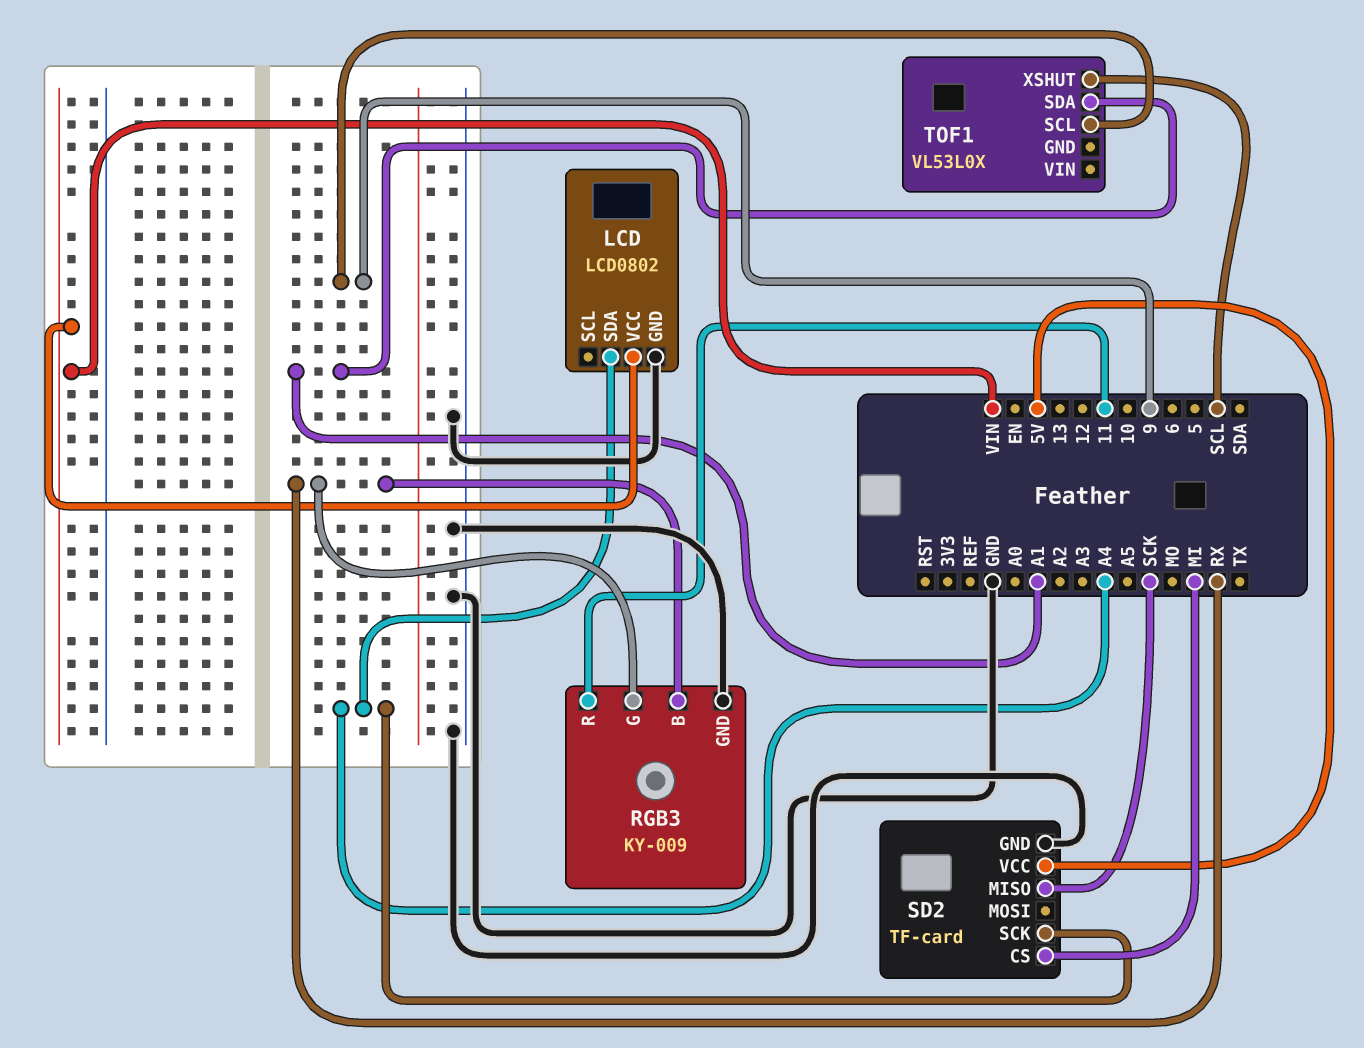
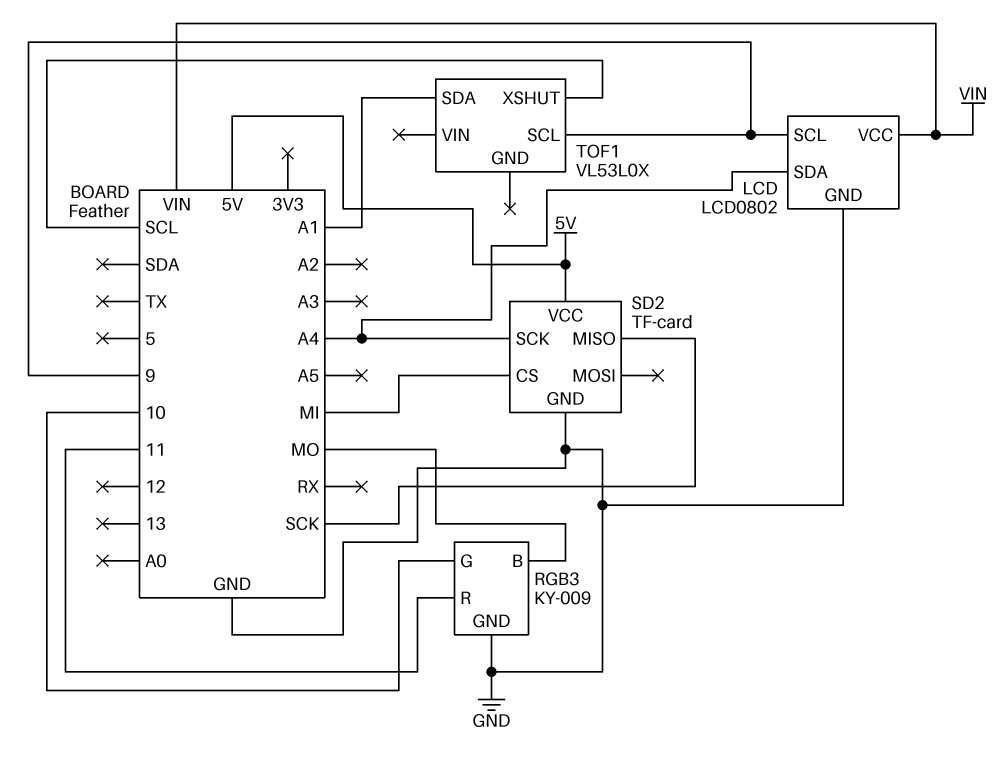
LCD pin SCL: none -> 9
RGB3 pin B: RX -> MO
RGB3 pin G: RX -> 10

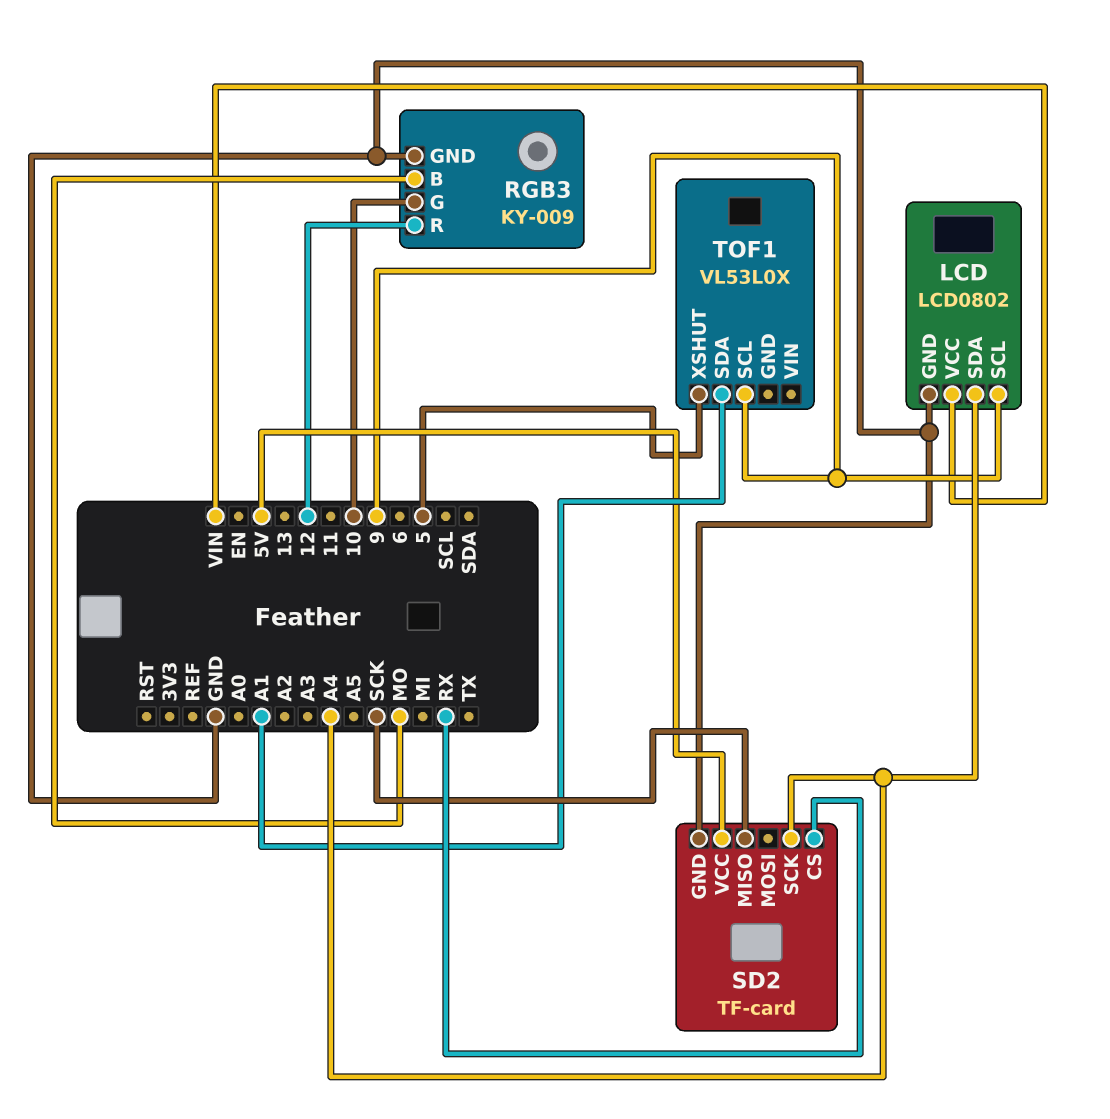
RGB3 pin R: 11 -> 12
SD2 pin CS: MI -> RX
TOF1 pin XSHUT: SCL -> 5

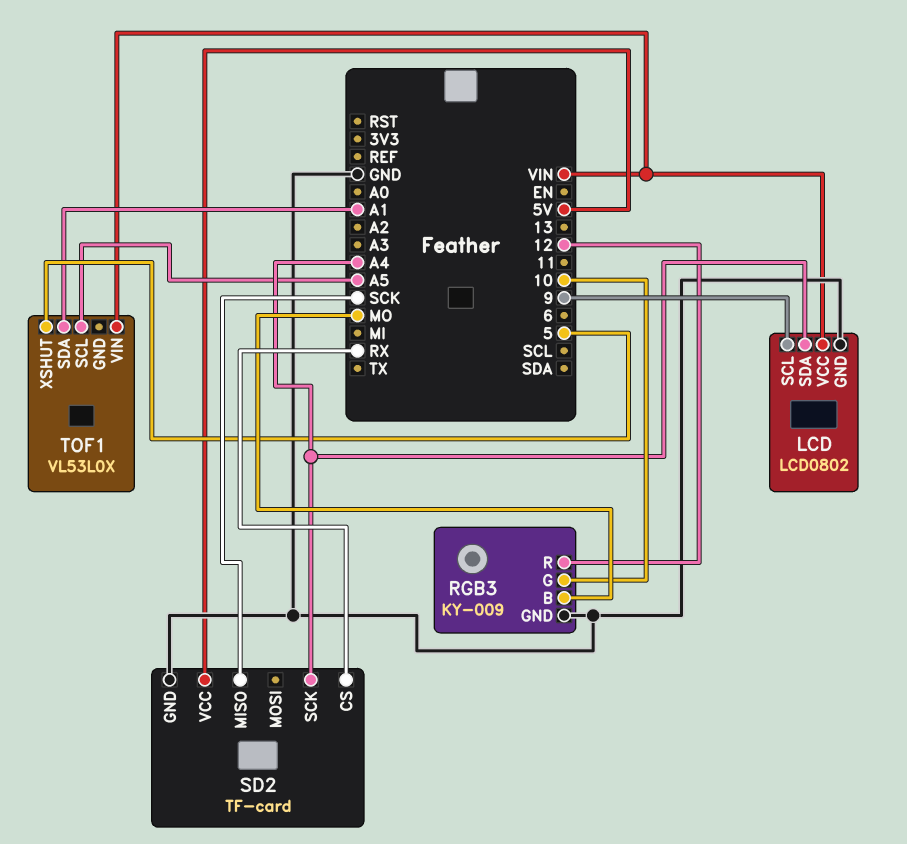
TOF1 pin SCL: 9 -> A5
TOF1 pin VIN: none -> VIN

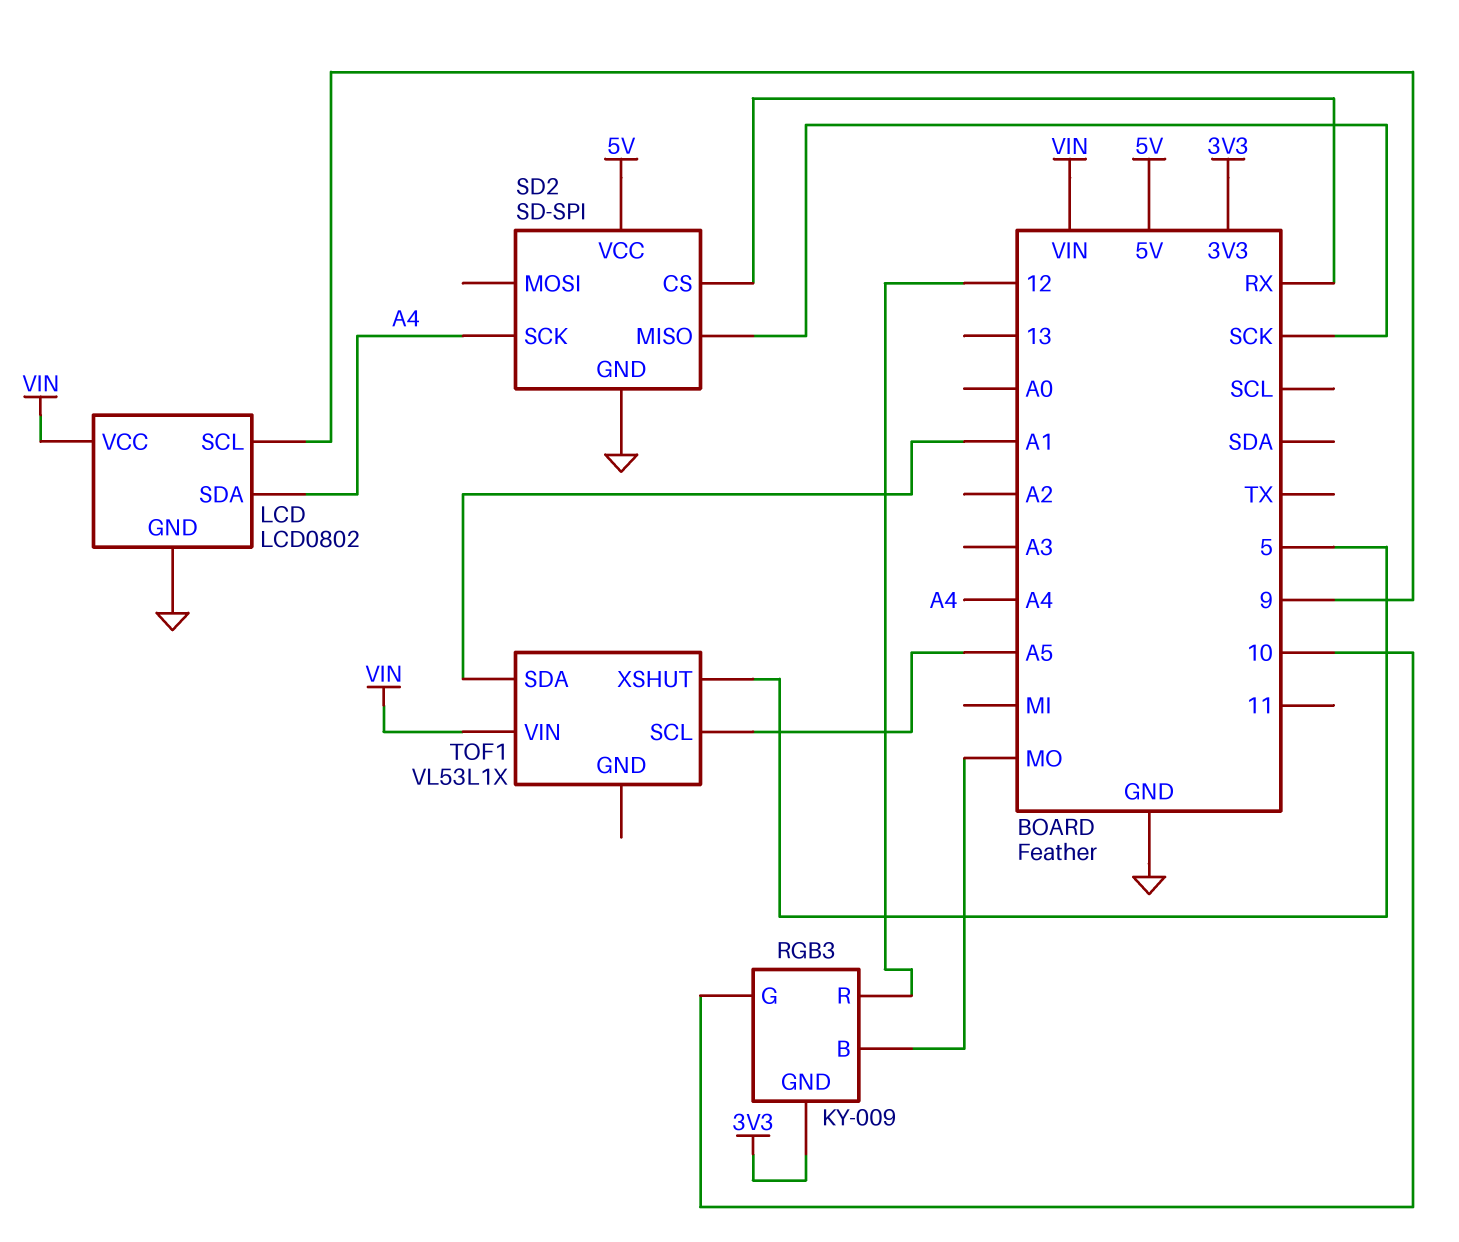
RGB3 pin GND: GND -> 3V3
SD2: TF-card -> SD-SPI
TOF1: VL53L0X -> VL53L1X

